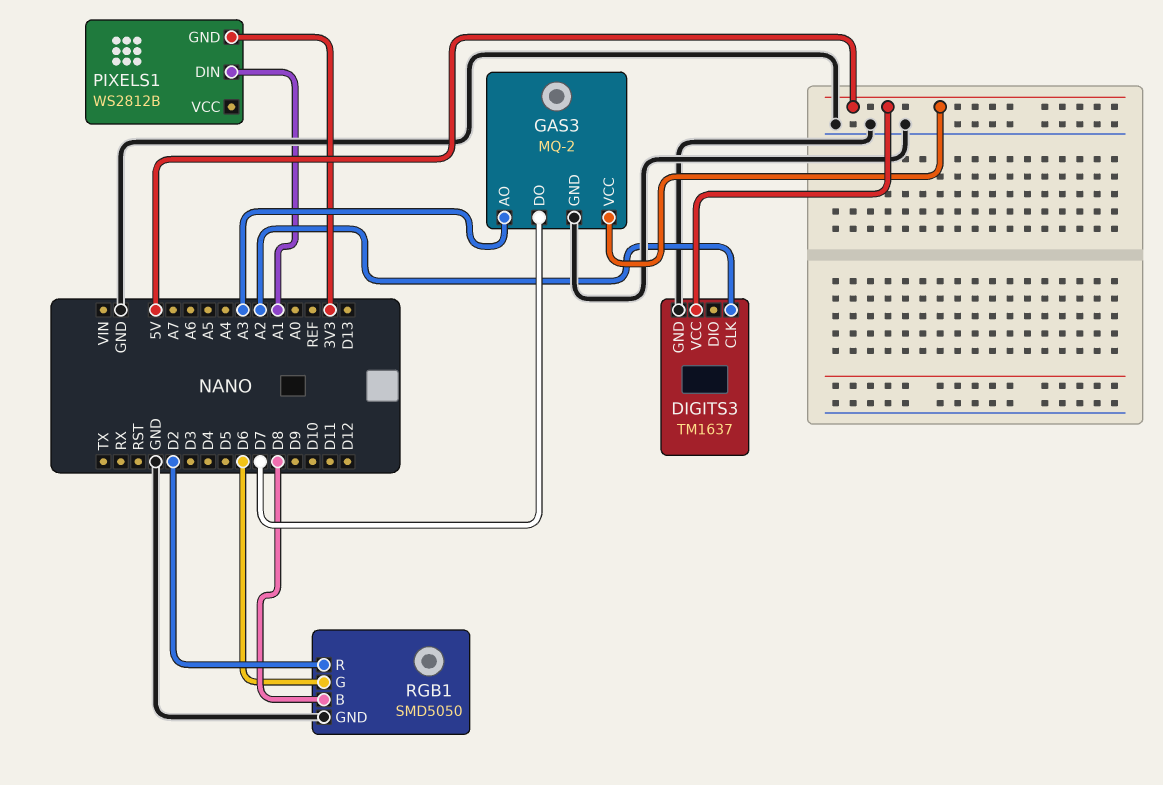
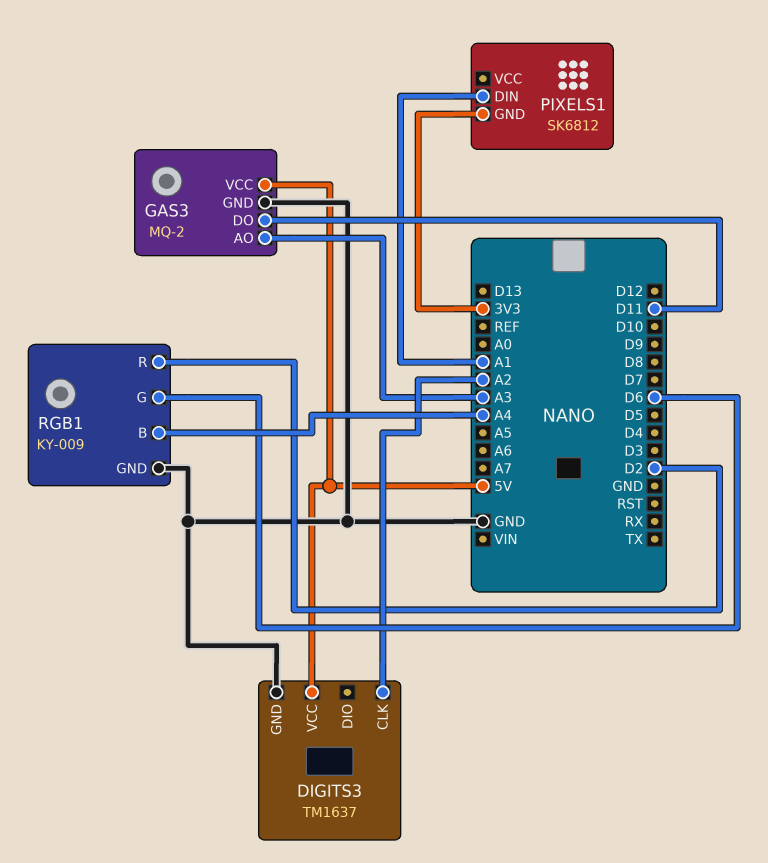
GAS3 pin DO: D7 -> D11
PIXELS1: WS2812B -> SK6812
RGB1: SMD5050 -> KY-009
RGB1 pin B: D8 -> A4

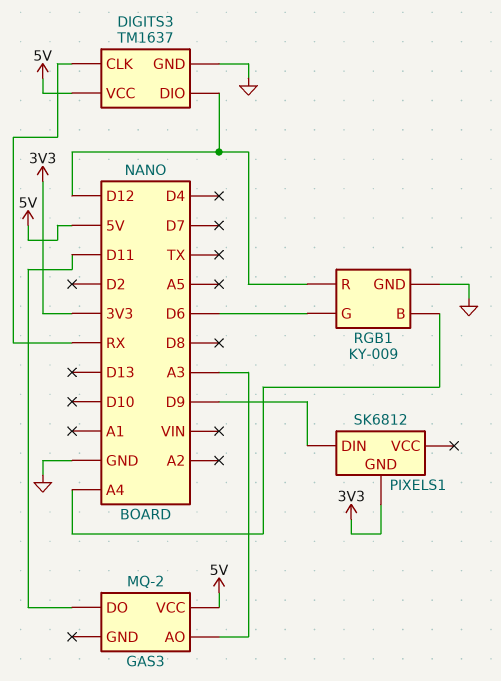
DIGITS3 pin CLK: A2 -> RX
DIGITS3 pin DIO: none -> D12
GAS3 pin GND: GND -> none
PIXELS1 pin DIN: A1 -> D9
RGB1 pin R: D2 -> D12

